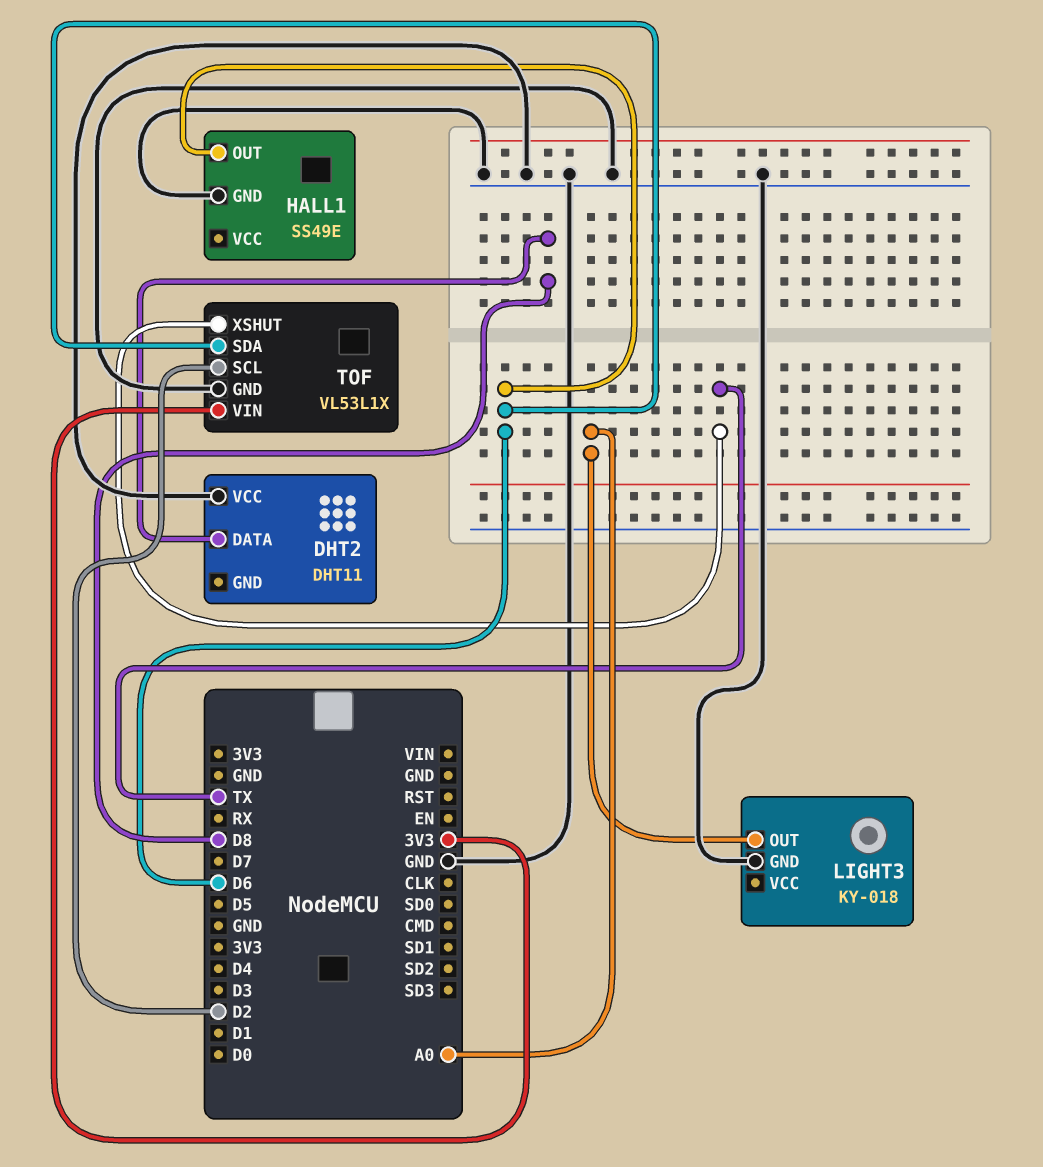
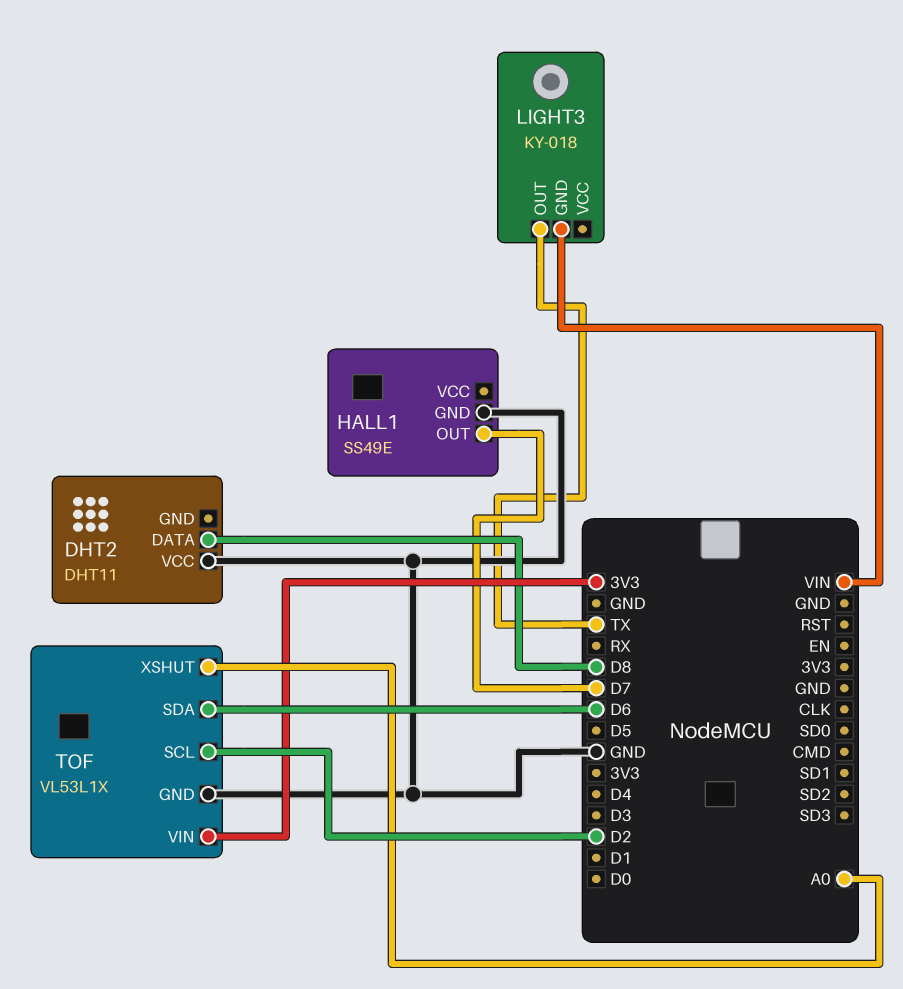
HALL1 pin OUT: D6 -> D7
LIGHT3 pin GND: GND -> VIN
LIGHT3 pin OUT: A0 -> TX
TOF pin XSHUT: TX -> A0

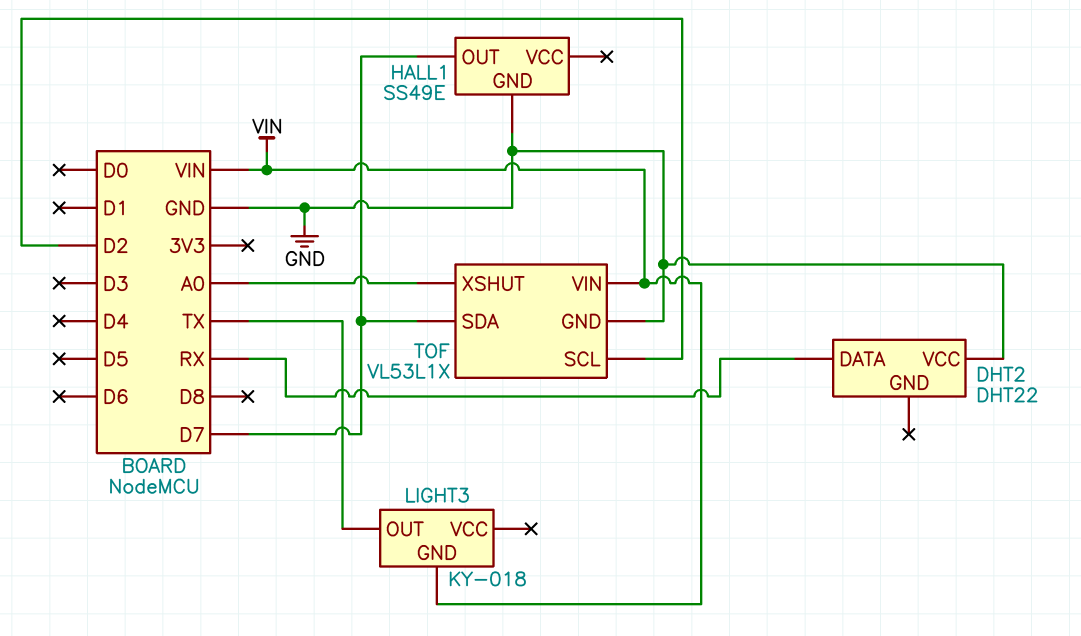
DHT2: DHT11 -> DHT22
DHT2 pin DATA: D8 -> RX
TOF pin SDA: D6 -> D7
TOF pin VIN: 3V3 -> VIN

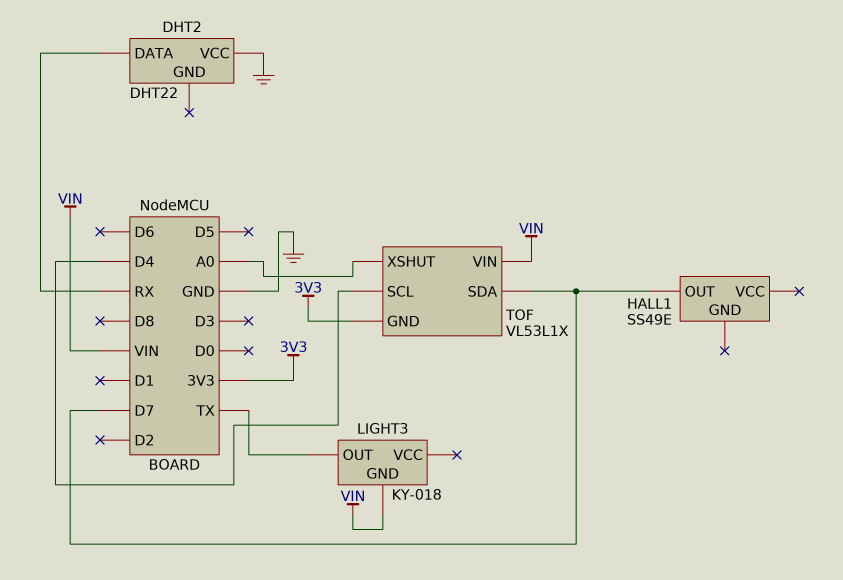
HALL1 pin GND: GND -> none
TOF pin GND: GND -> 3V3
TOF pin SCL: D2 -> D4

